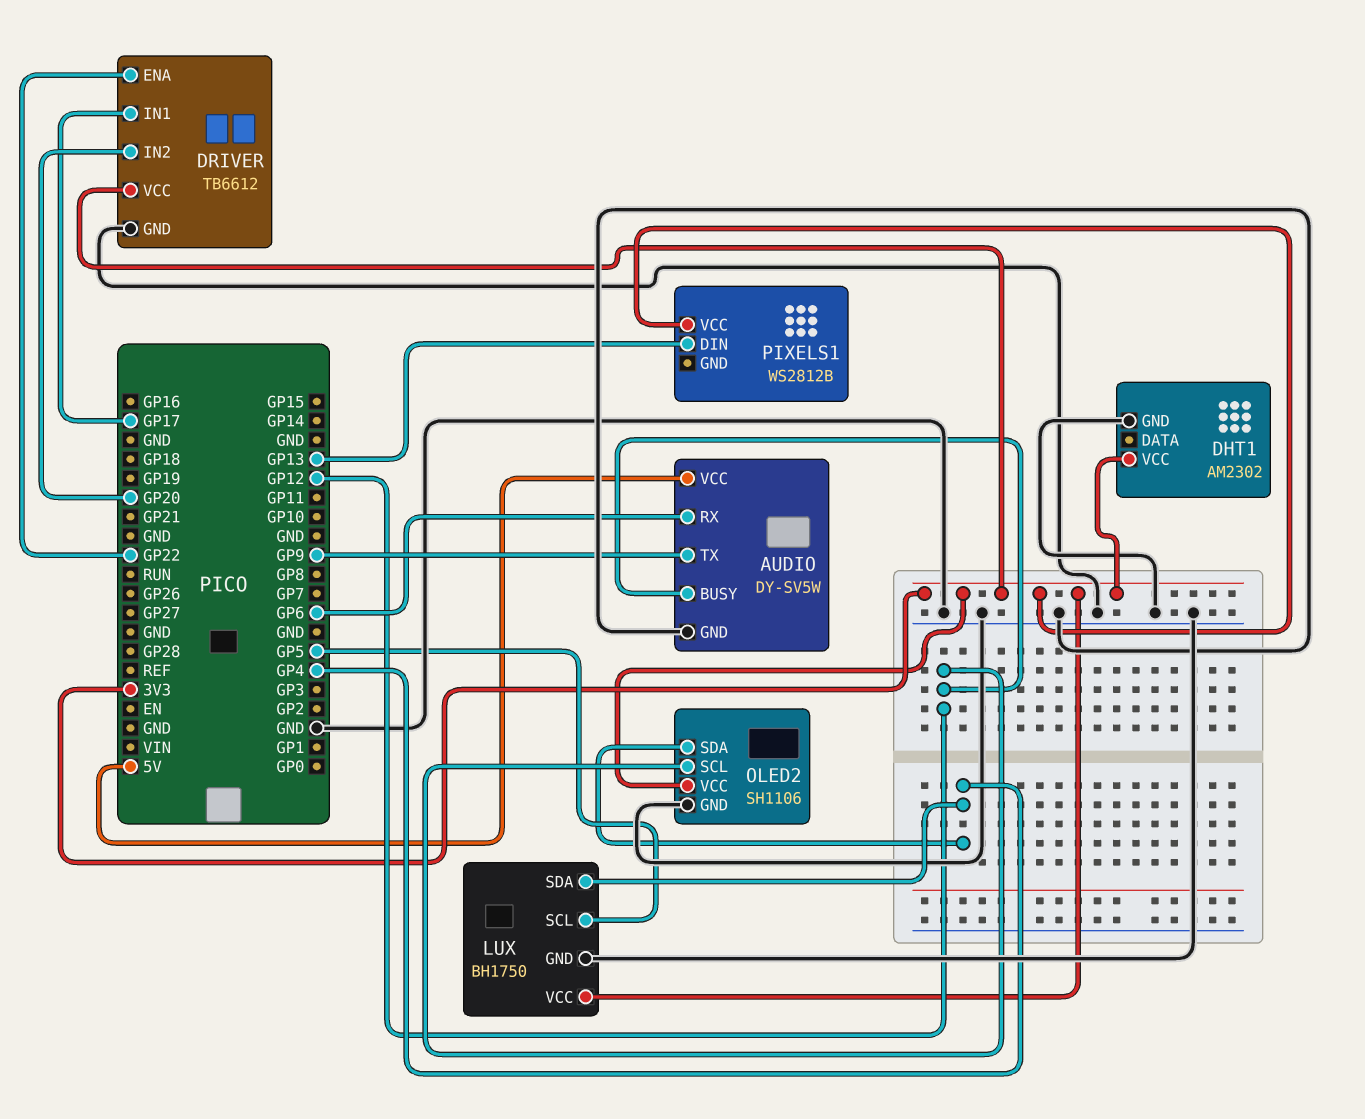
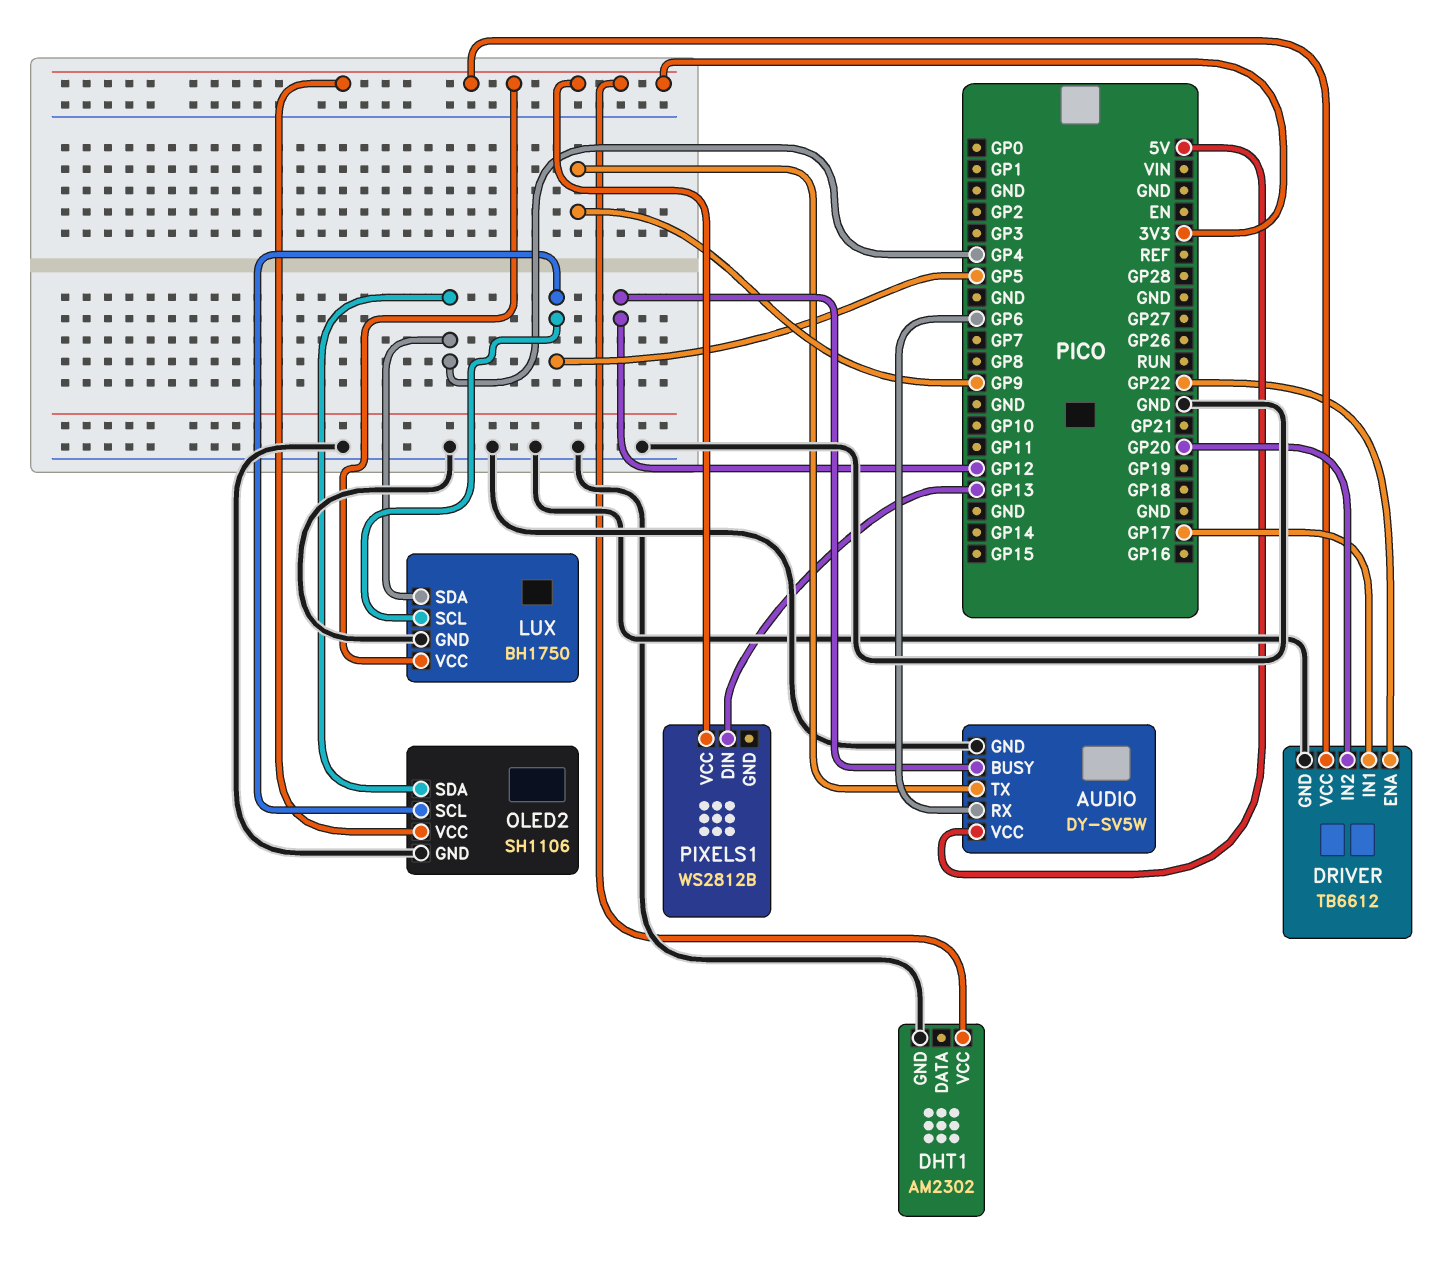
OLED2 pin SCL: GP12 -> GP5

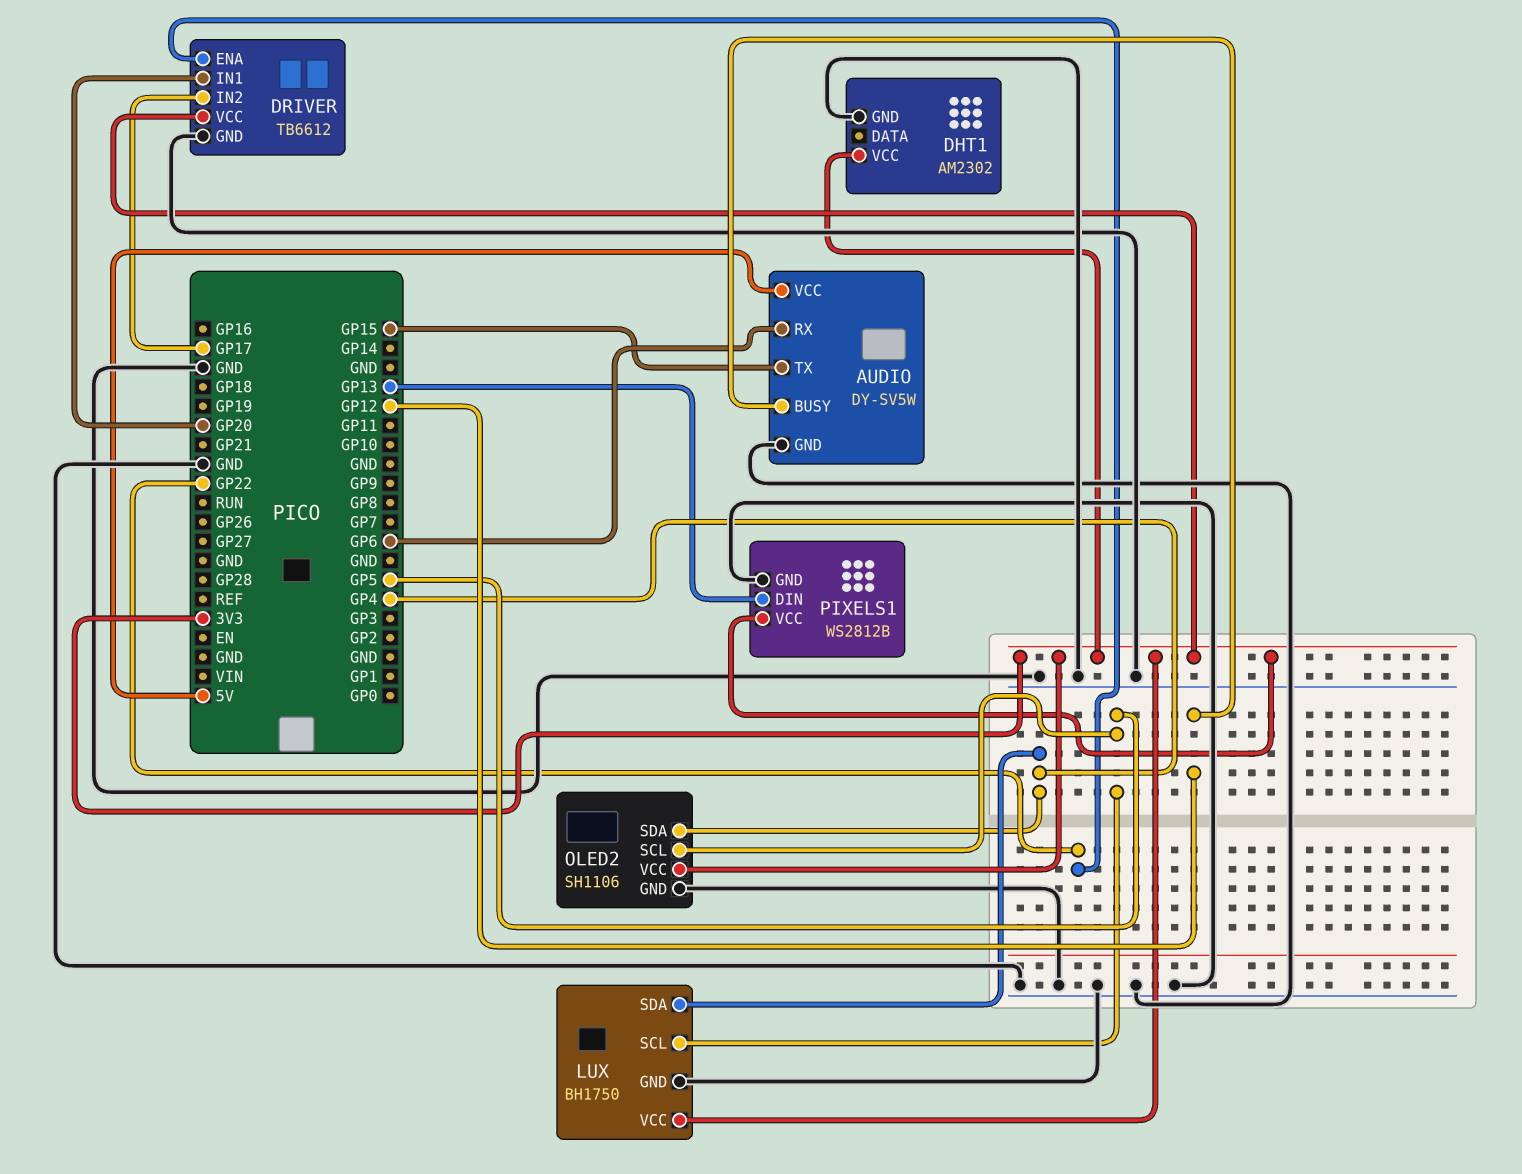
AUDIO pin TX: GP9 -> GP15
DRIVER pin IN1: GP17 -> GP20
DRIVER pin IN2: GP20 -> GP17
PIXELS1 pin GND: none -> GND

